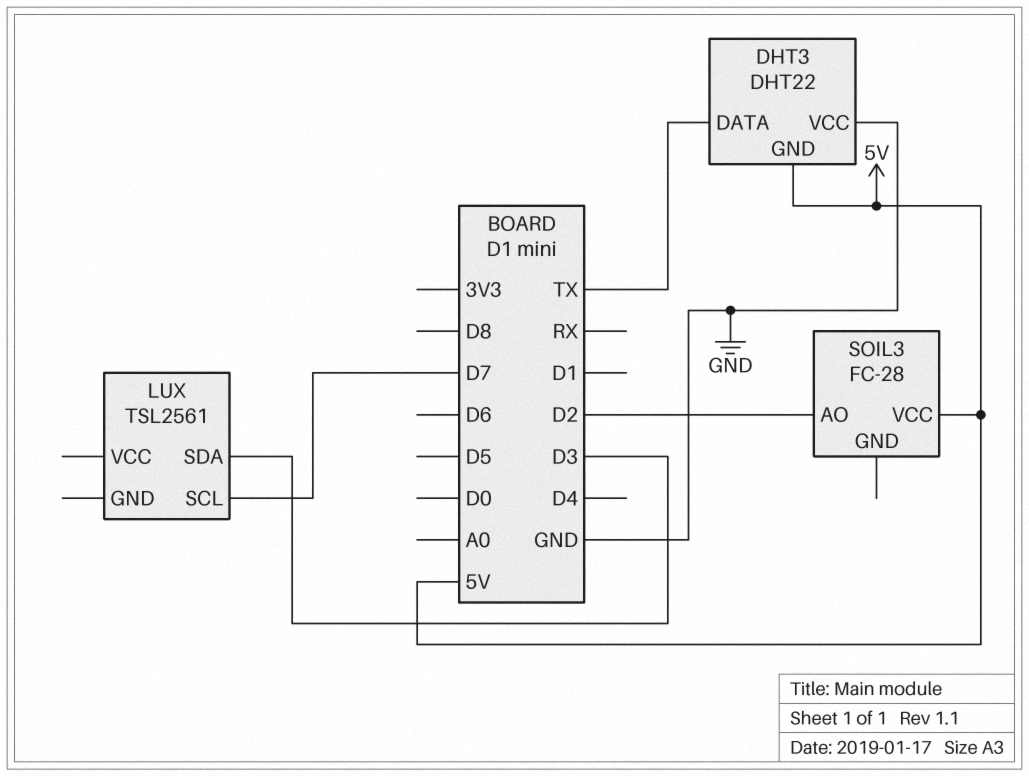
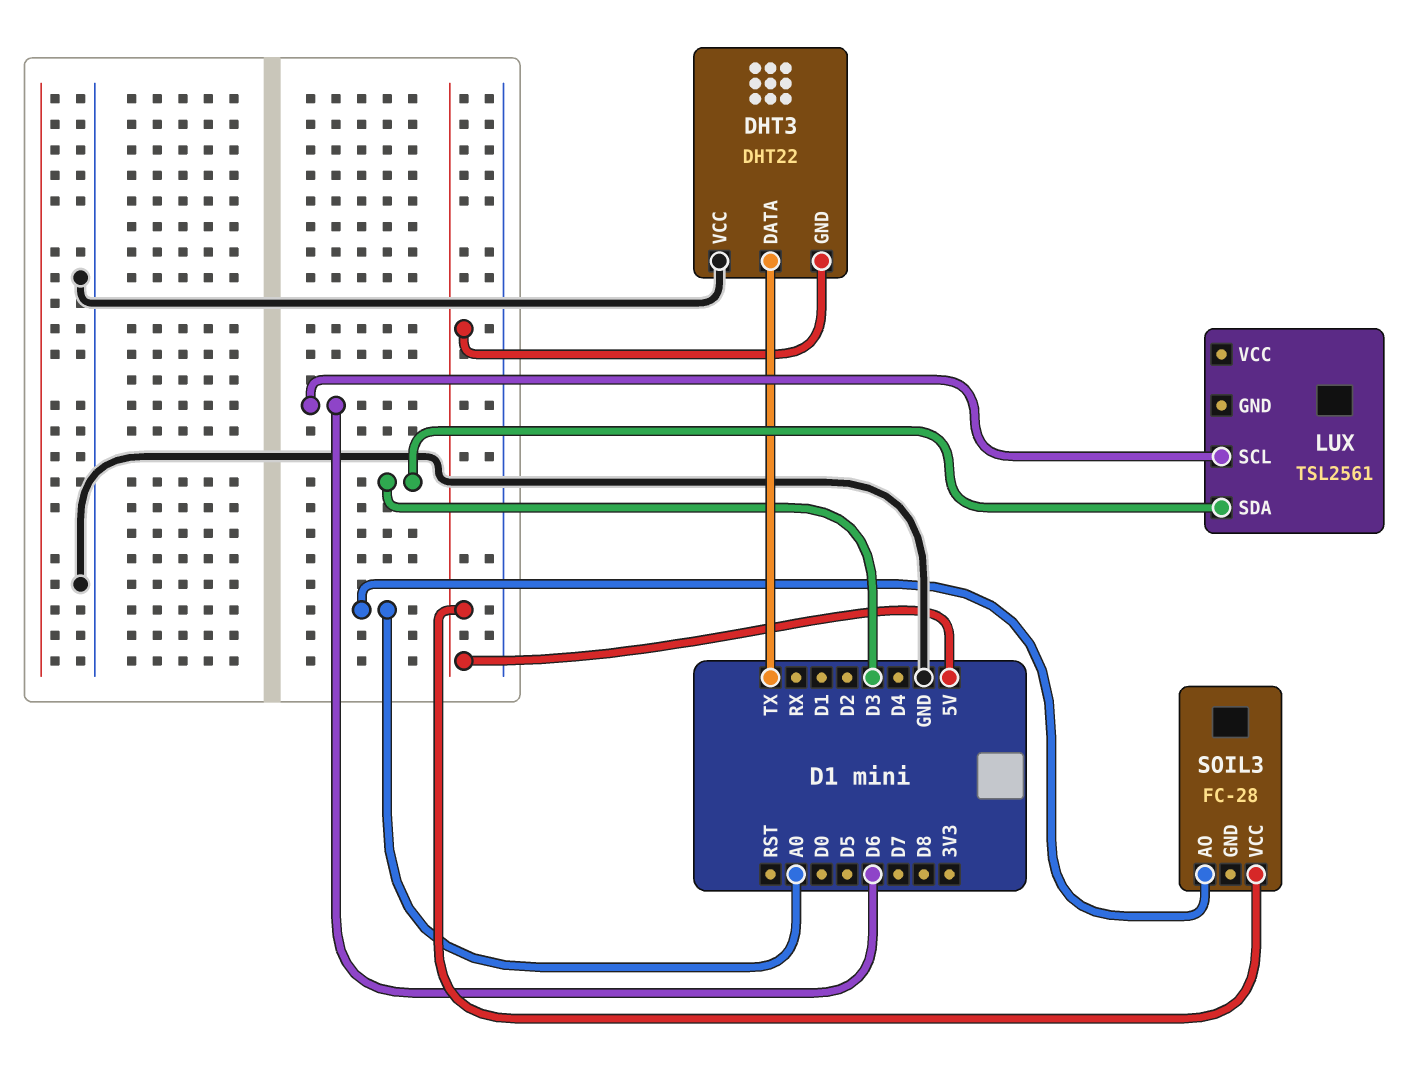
LUX pin SCL: D7 -> D6
SOIL3 pin AO: D2 -> A0

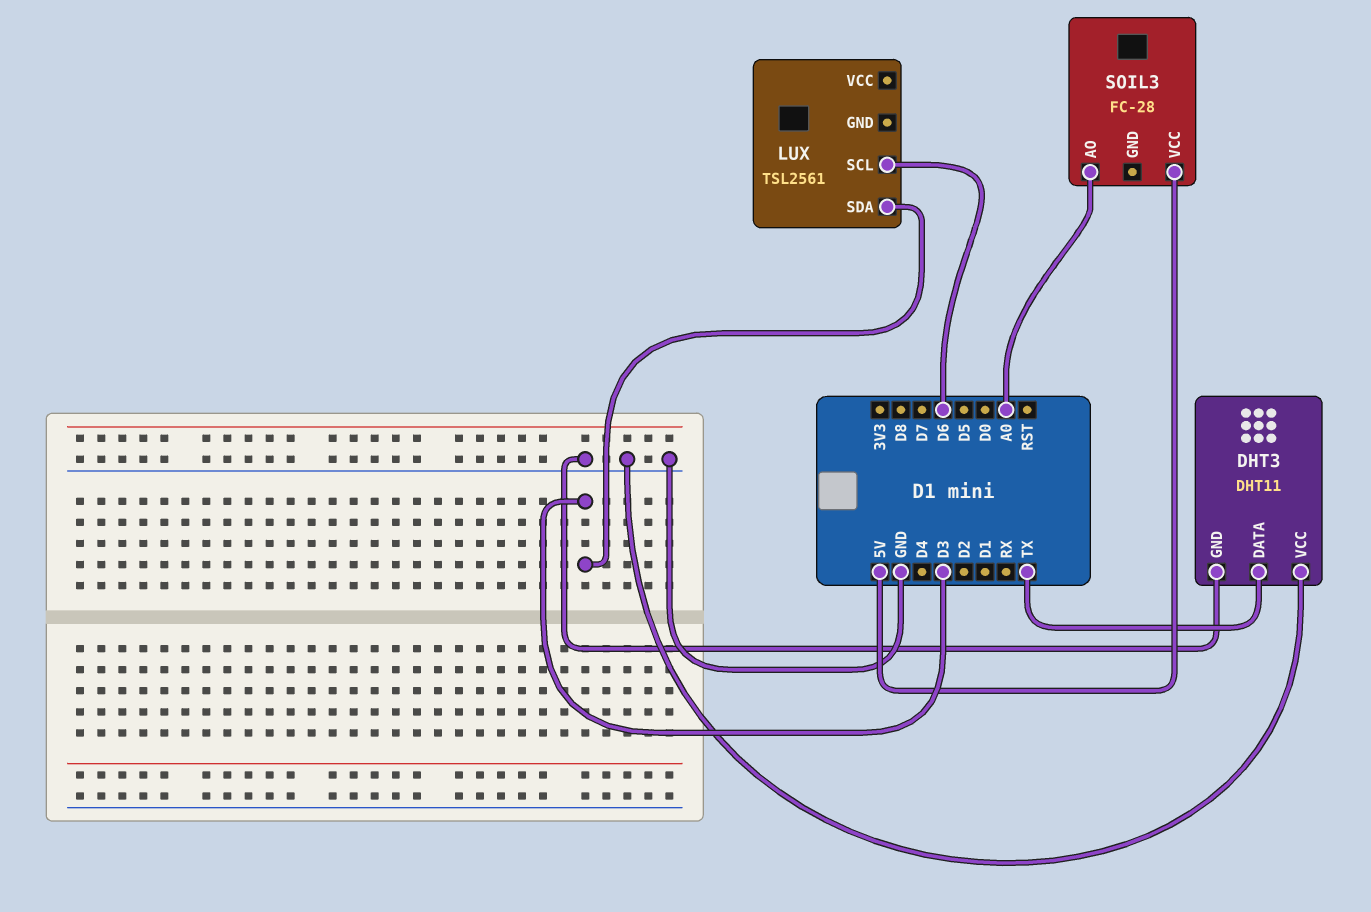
DHT3: DHT22 -> DHT11
DHT3 pin GND: 5V -> GND

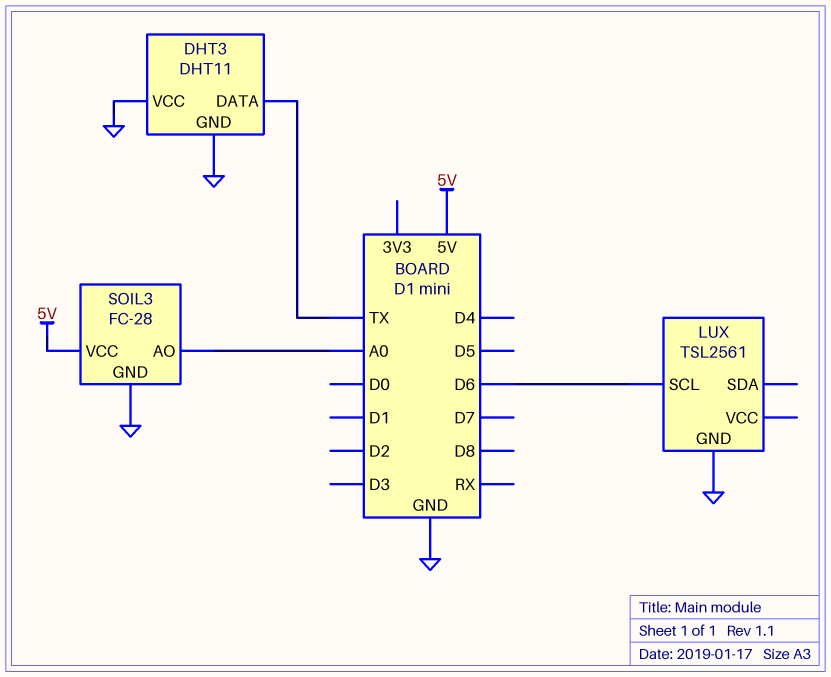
LUX pin GND: none -> GND
LUX pin SDA: D3 -> none
SOIL3 pin GND: none -> GND

